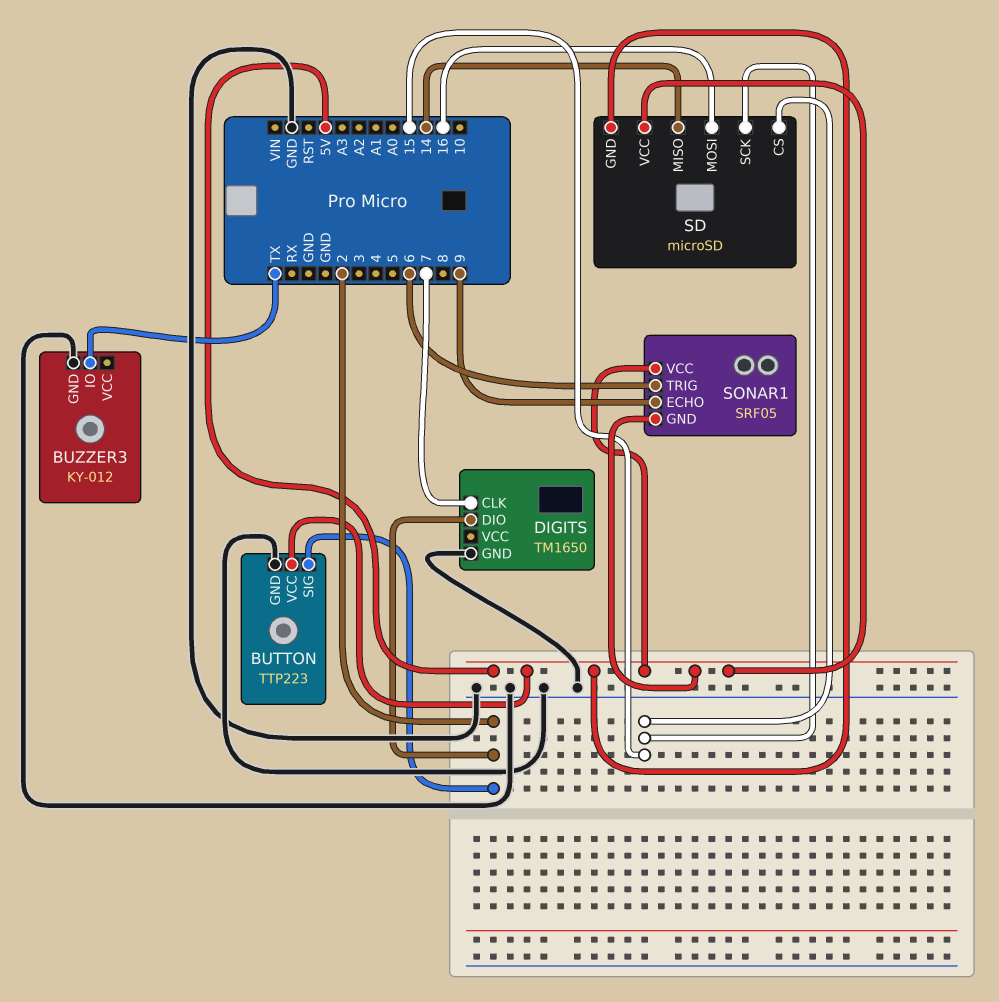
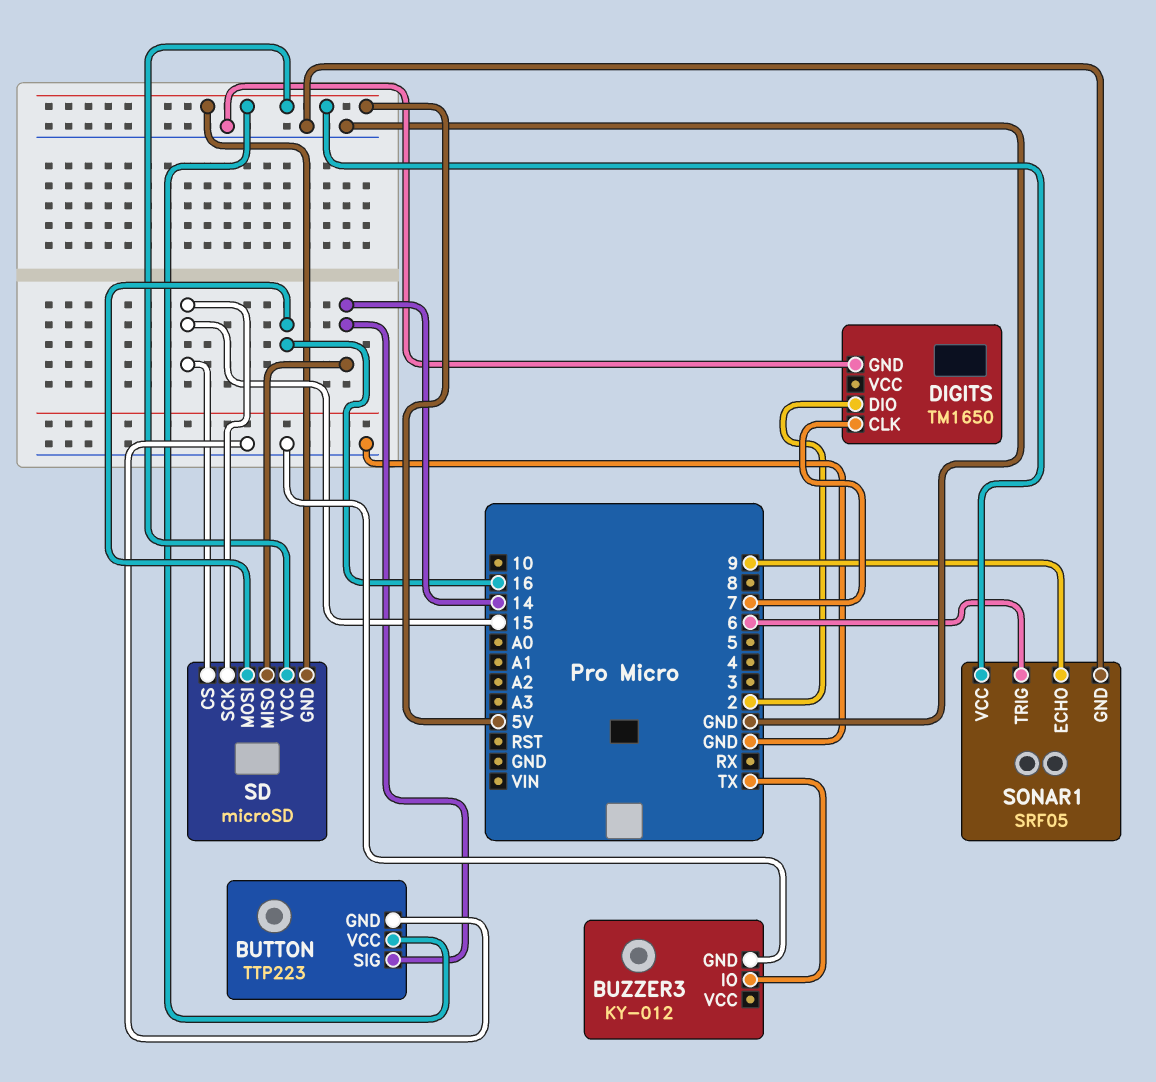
BUTTON pin SIG: 2 -> 14
SONAR1 pin GND: 5V -> GND

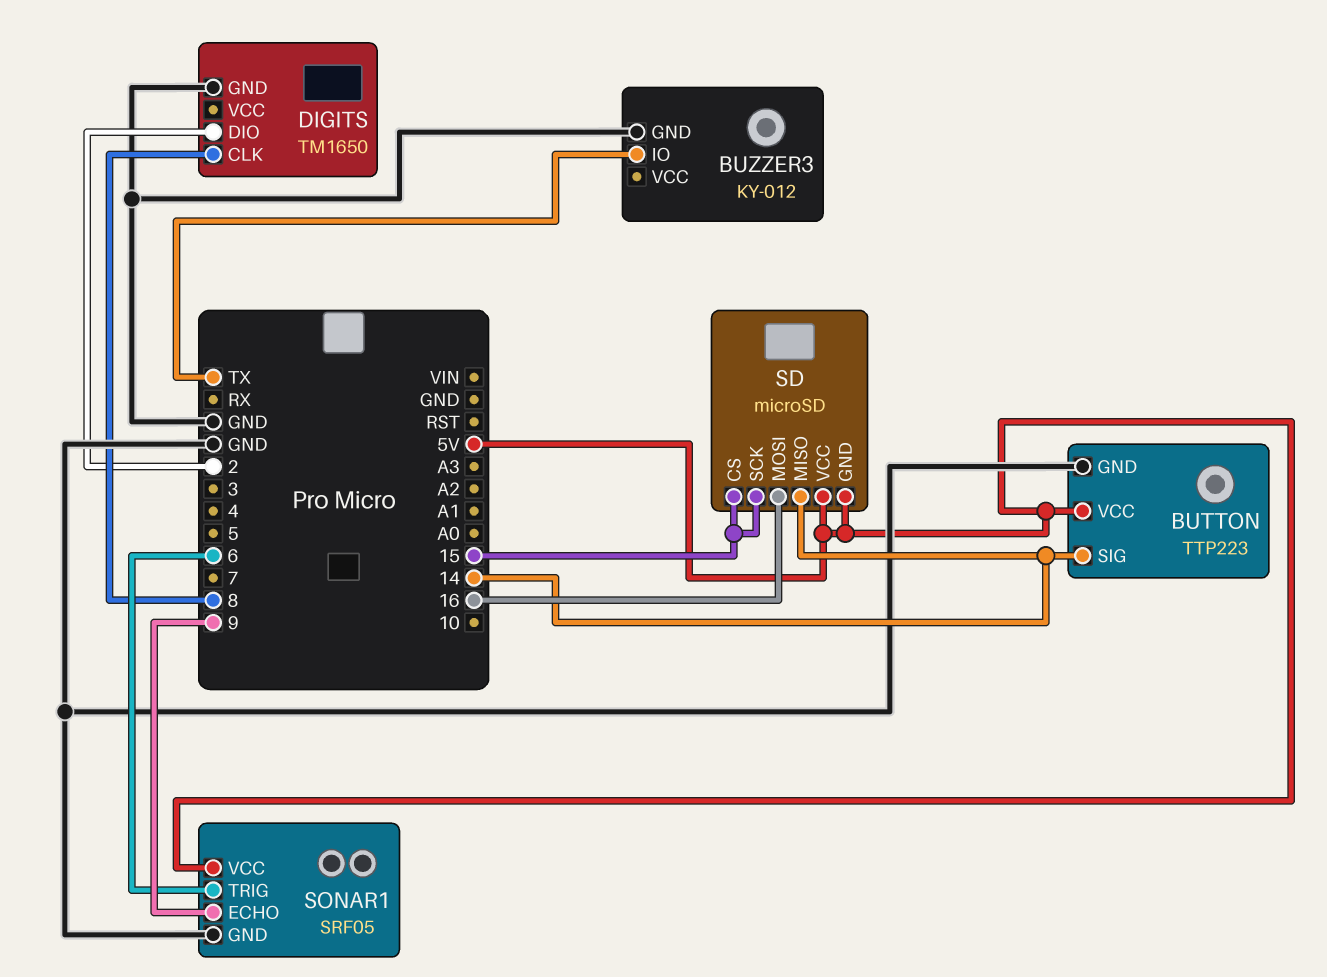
DIGITS pin CLK: 7 -> 8

